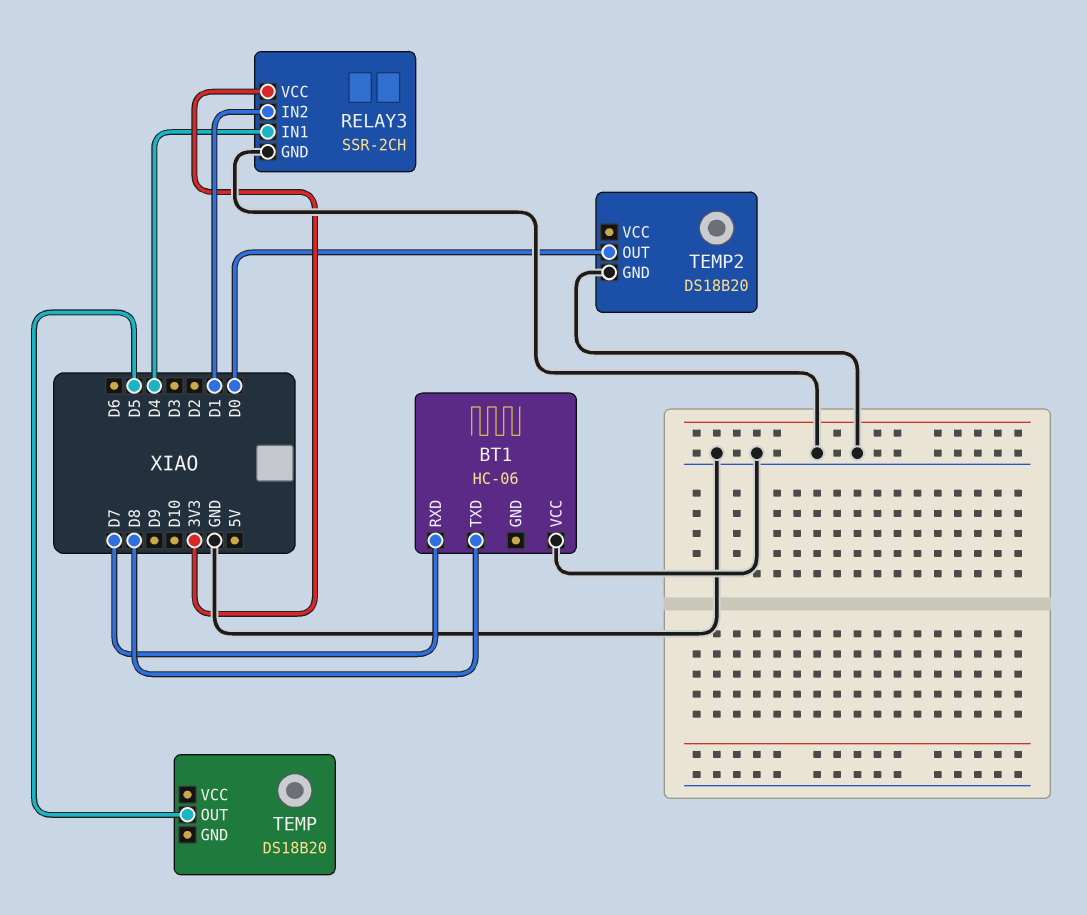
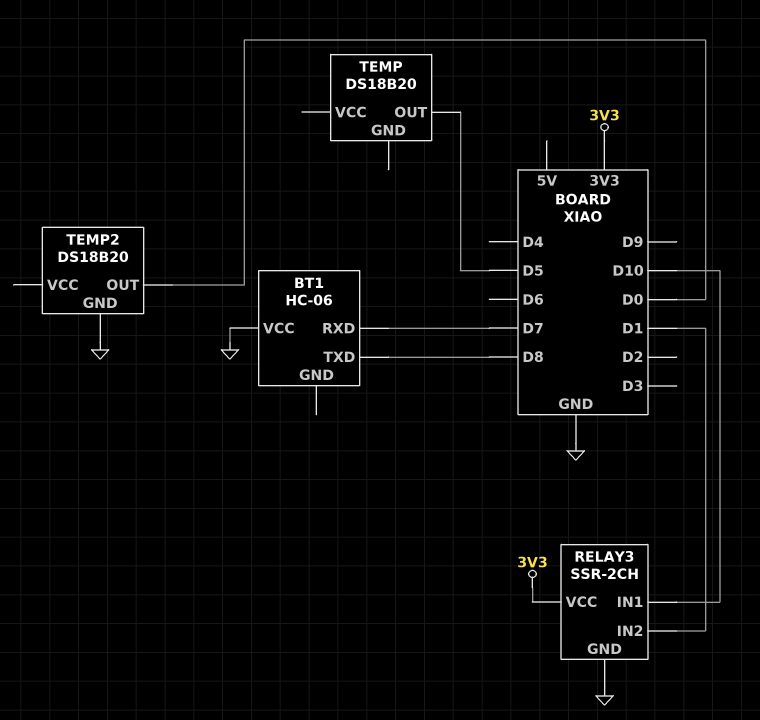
RELAY3 pin IN1: D4 -> D10

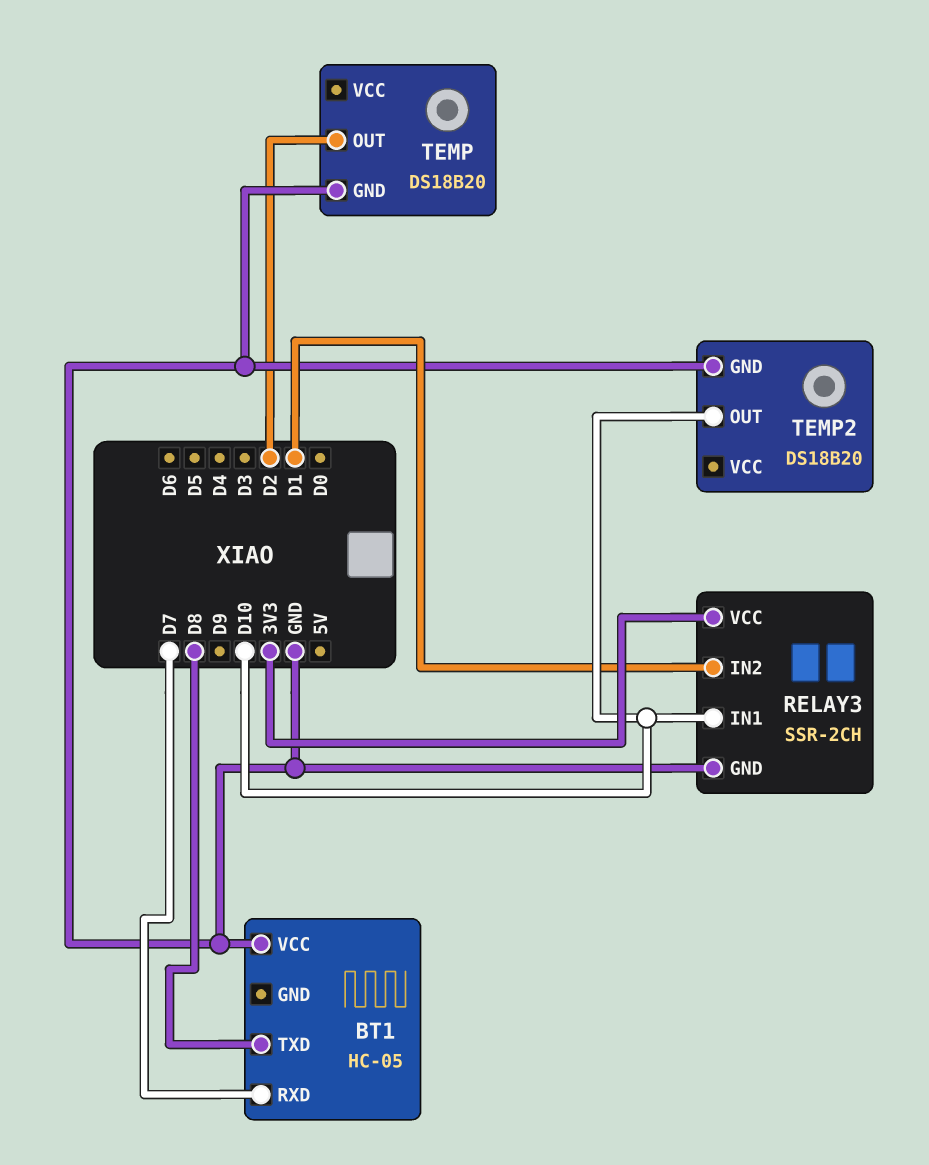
BT1: HC-06 -> HC-05
TEMP pin GND: none -> GND
TEMP pin OUT: D5 -> D2
TEMP2 pin OUT: D0 -> D10

